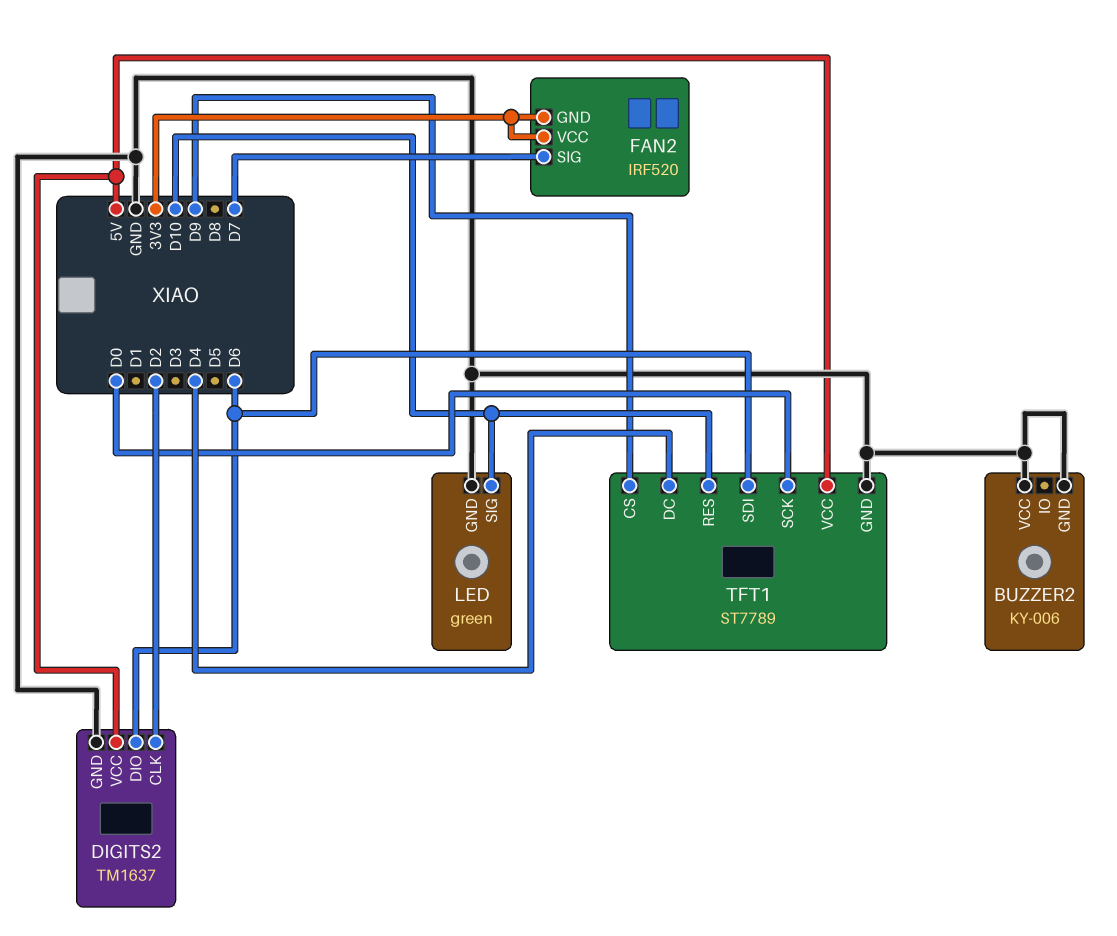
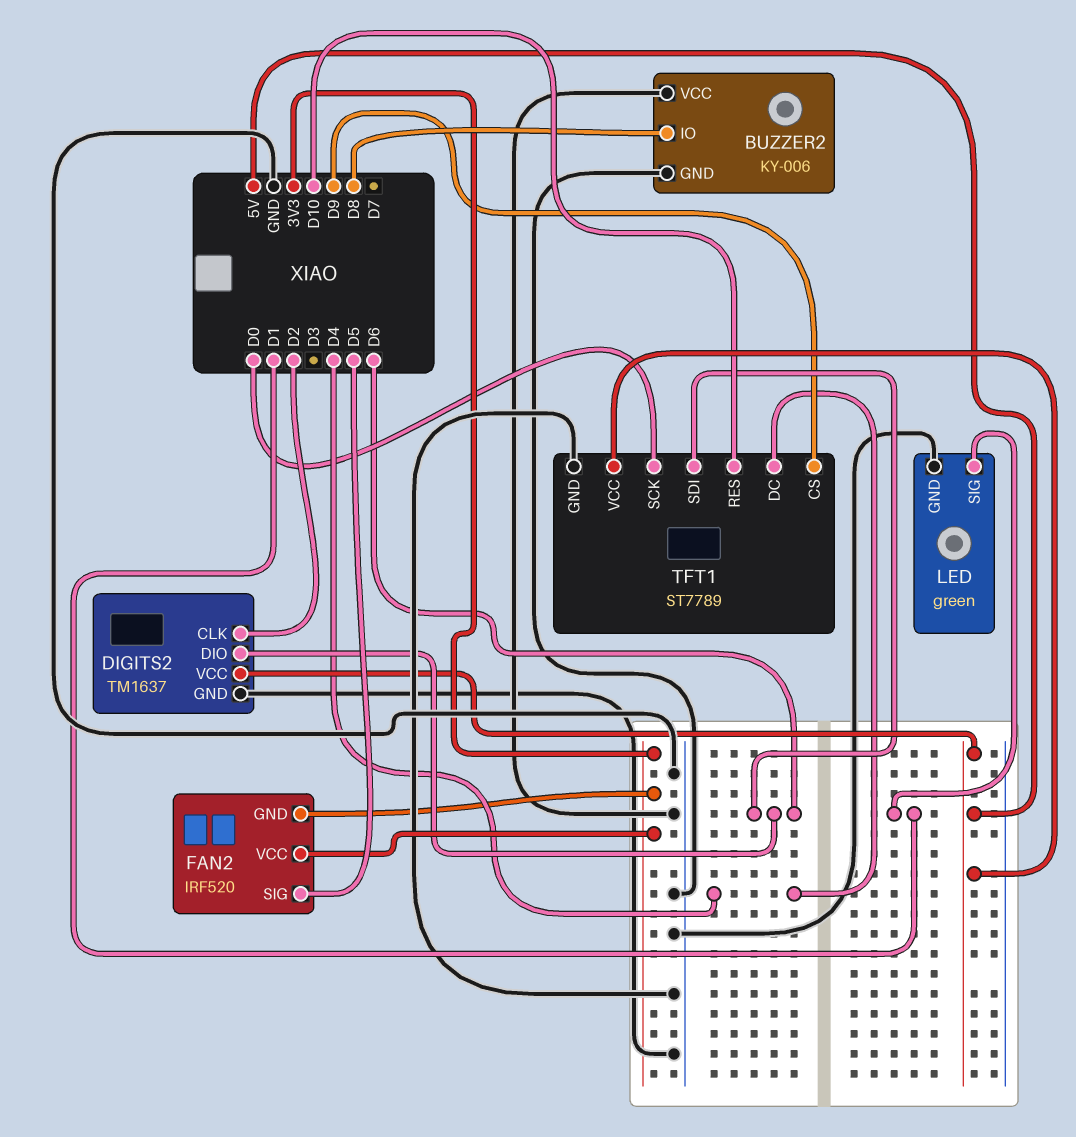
BUZZER2 pin IO: none -> D8
FAN2 pin SIG: D7 -> D5
LED pin SIG: D10 -> D1

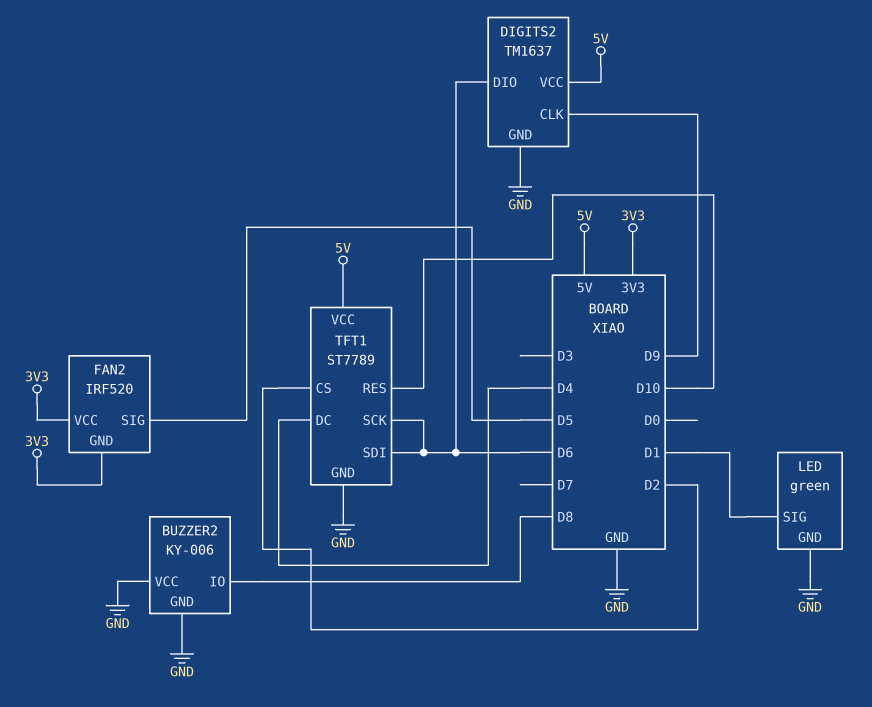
DIGITS2 pin CLK: D2 -> D9
TFT1 pin CS: D9 -> D2
TFT1 pin SCK: D0 -> D6

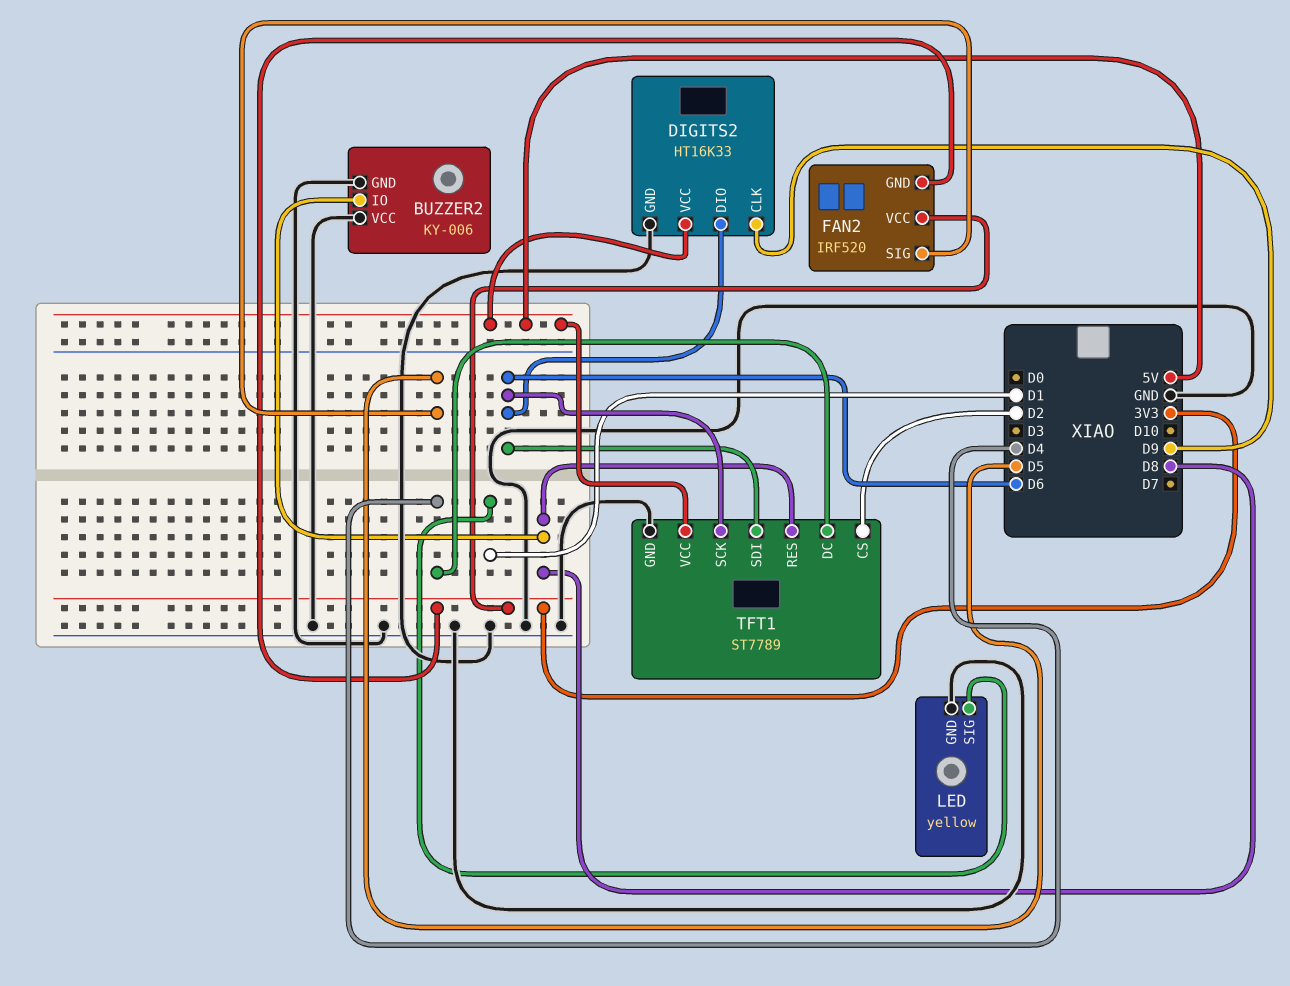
DIGITS2: TM1637 -> HT16K33
LED: green -> yellow
TFT1 pin RES: D10 -> D8

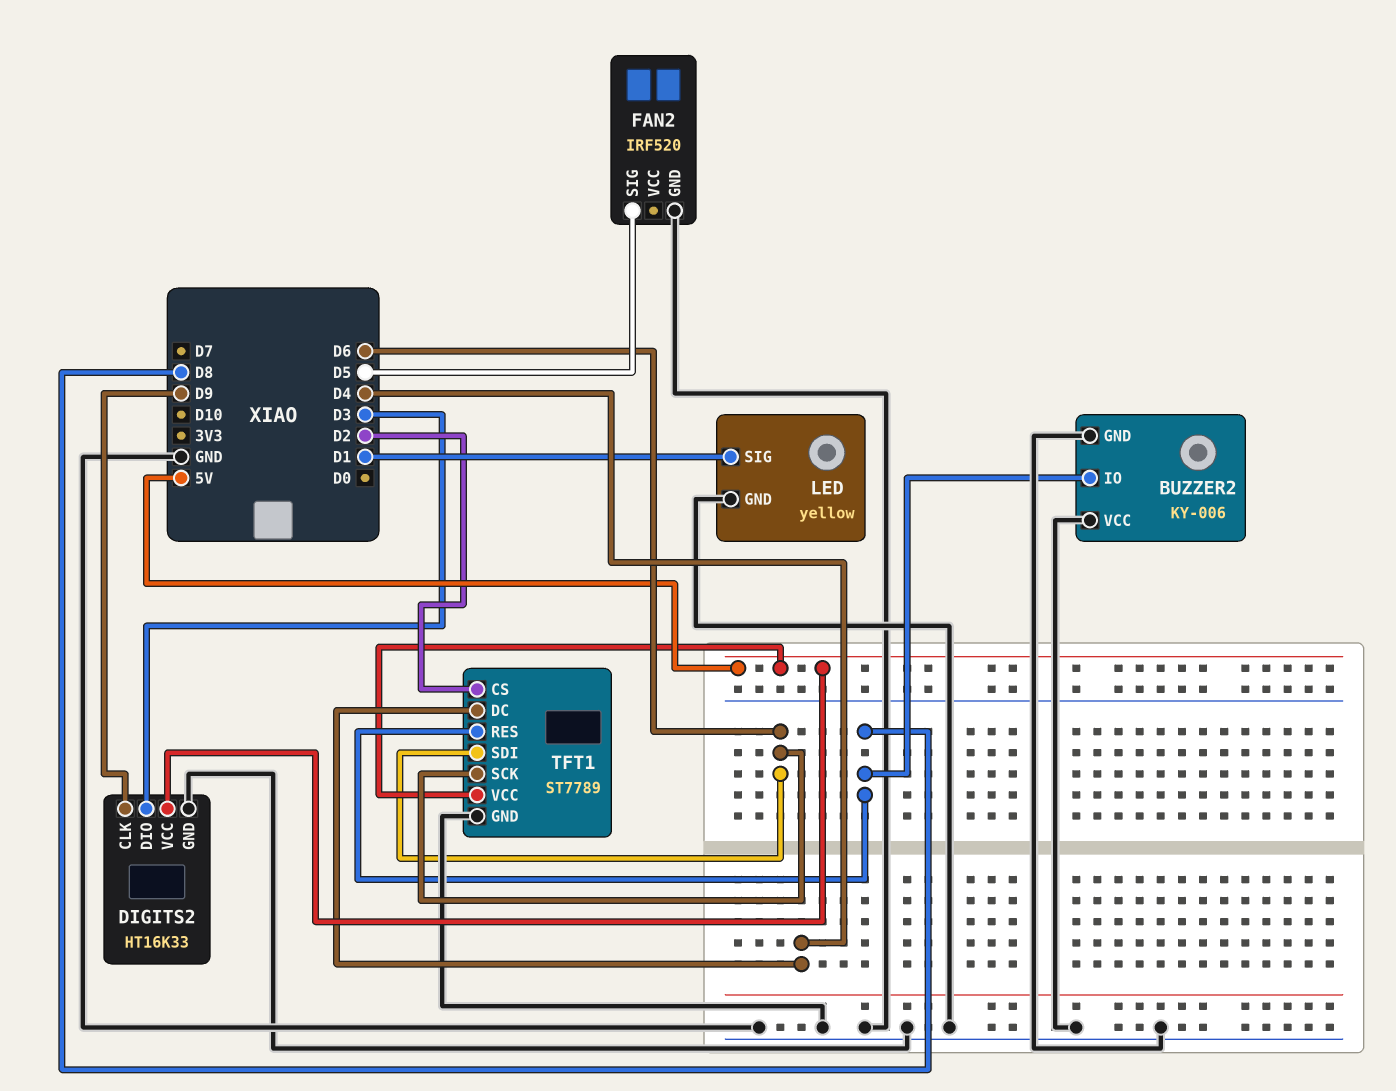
DIGITS2 pin DIO: D6 -> D3
FAN2 pin GND: 3V3 -> GND
FAN2 pin VCC: 3V3 -> none

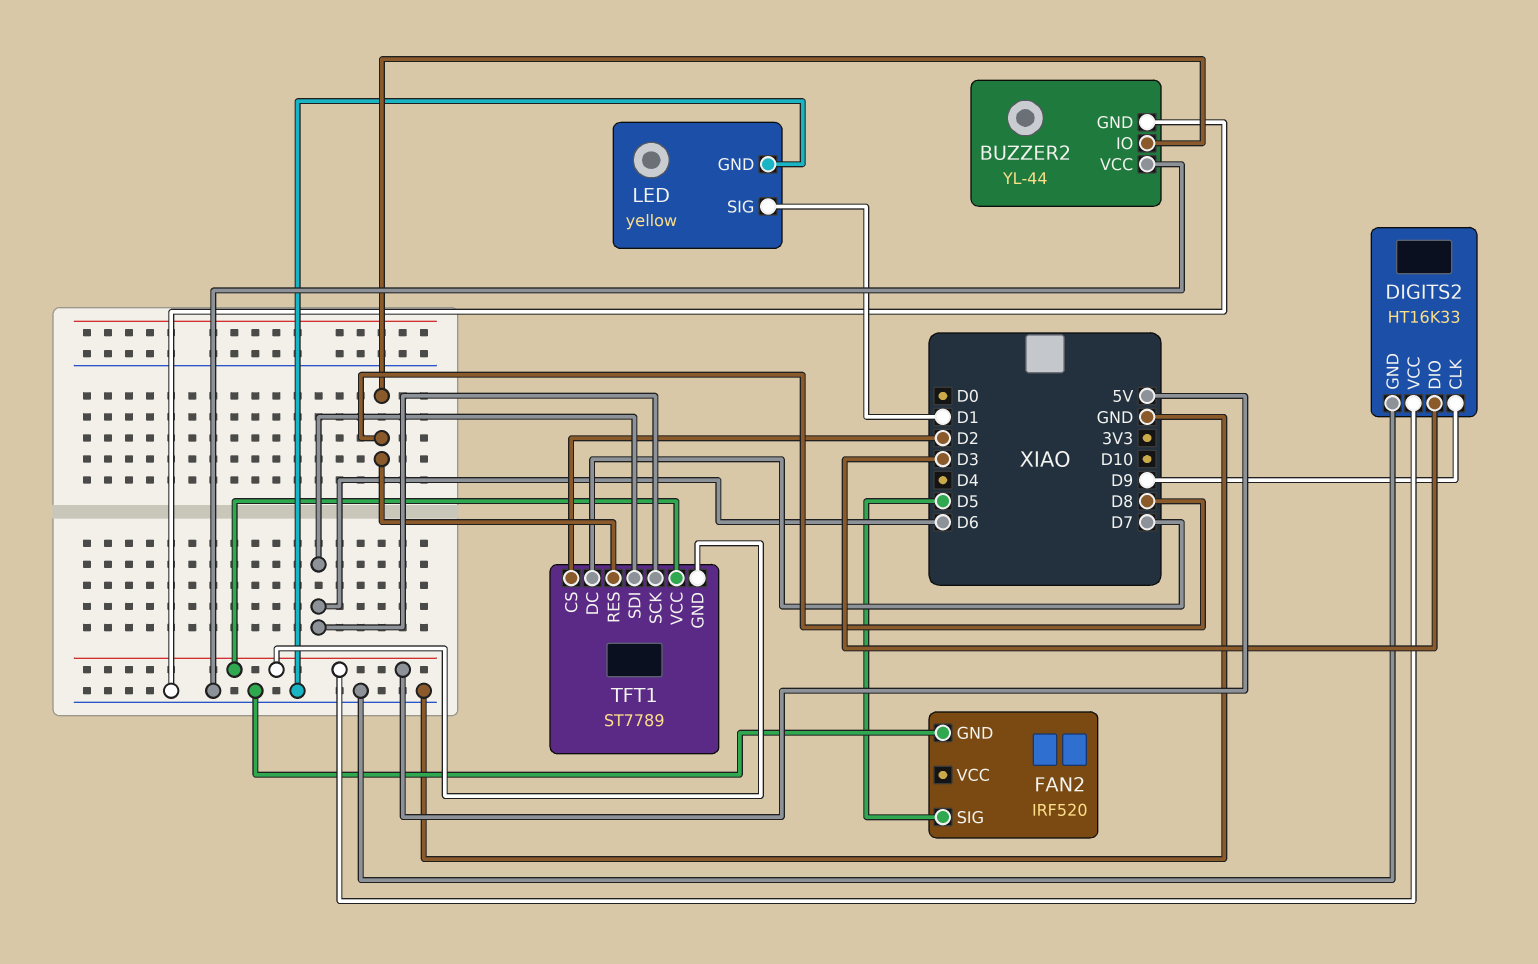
BUZZER2: KY-006 -> YL-44
TFT1 pin DC: D4 -> D7
TFT1 pin GND: GND -> 5V

